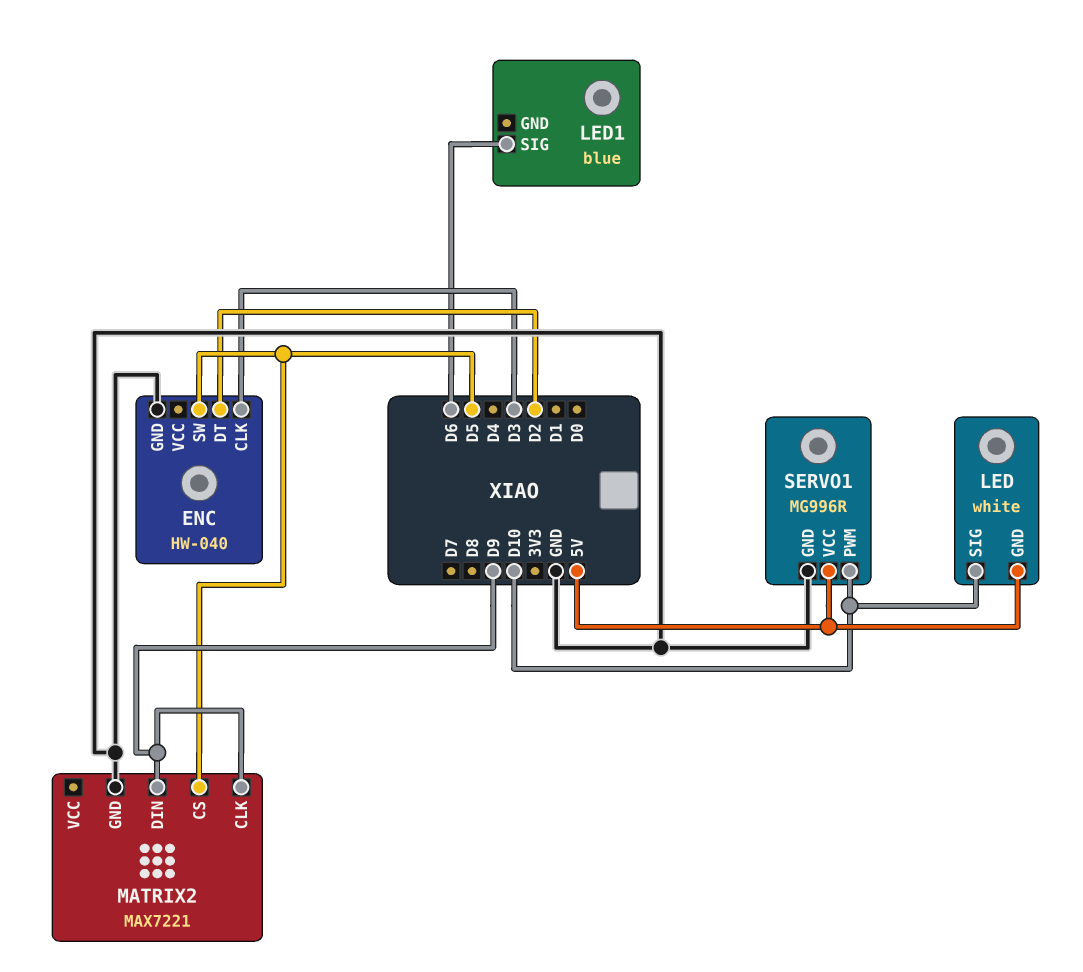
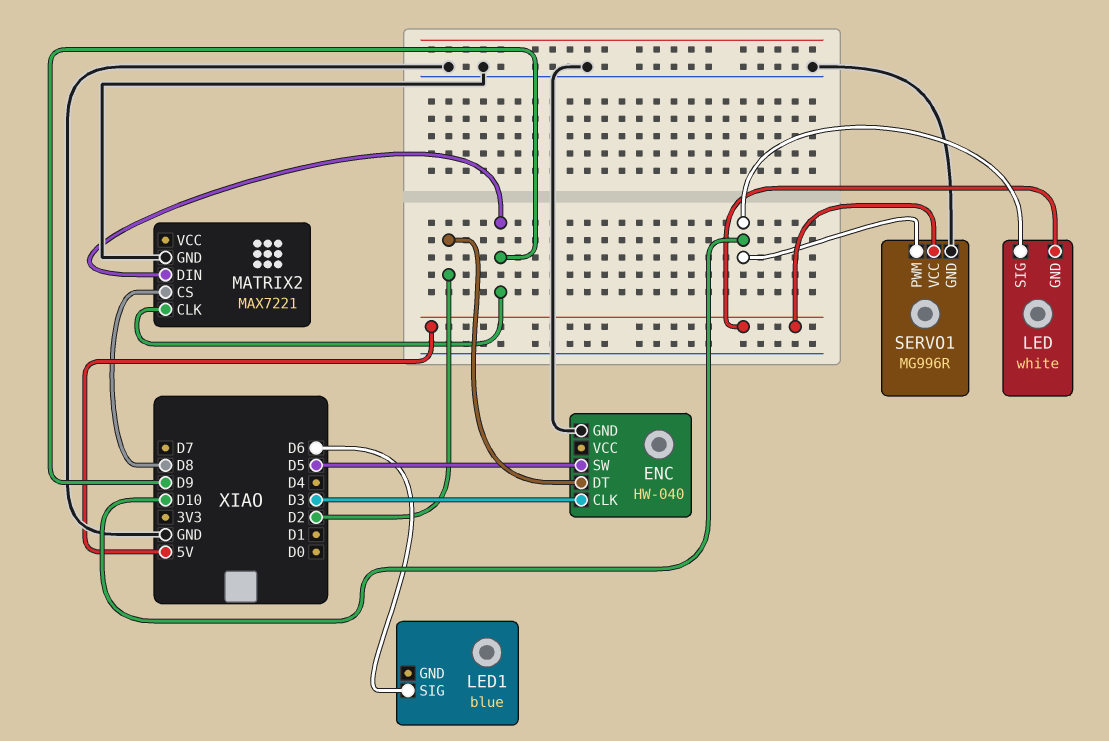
MATRIX2 pin CS: D5 -> D8

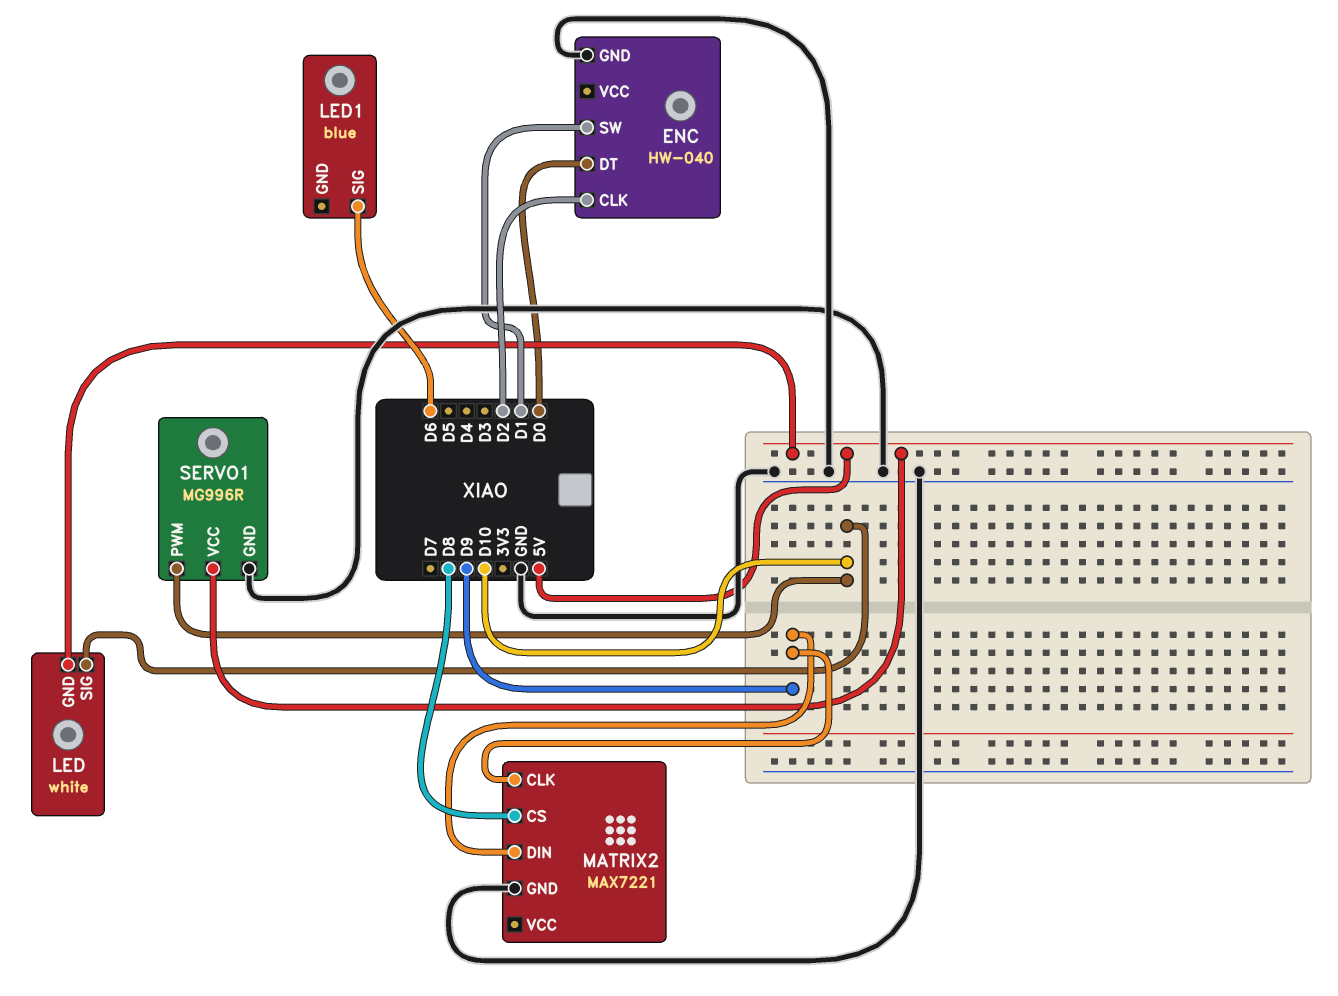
ENC pin CLK: D3 -> D2
ENC pin DT: D2 -> D0
ENC pin SW: D5 -> D1

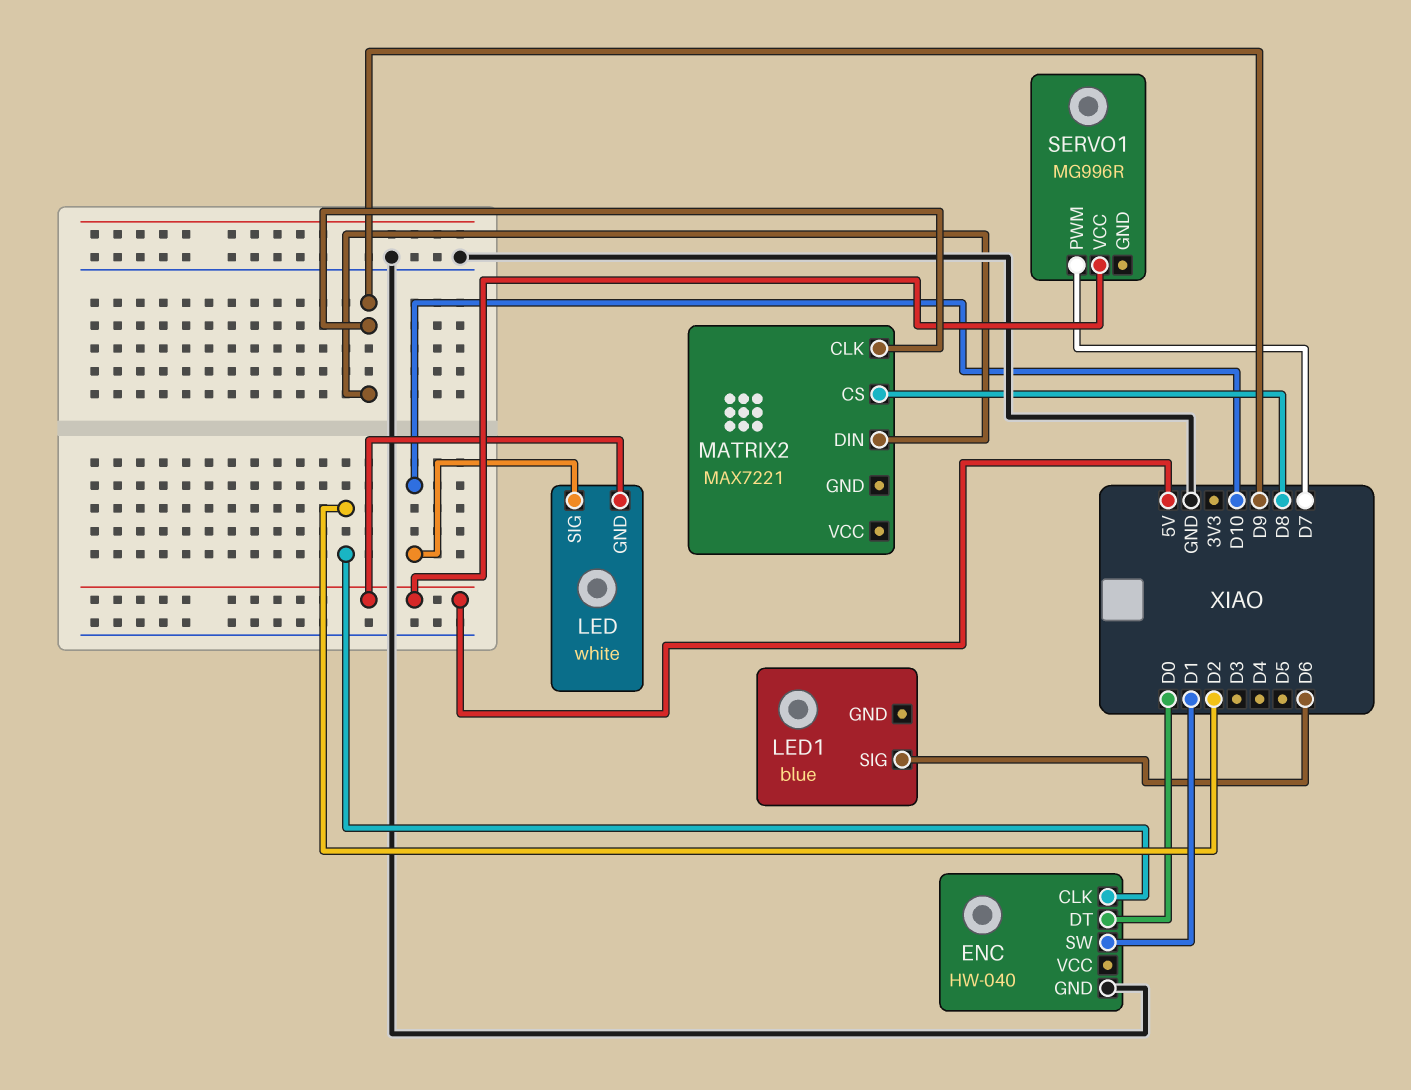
MATRIX2 pin GND: GND -> none
SERVO1 pin GND: GND -> none
SERVO1 pin PWM: D10 -> D7

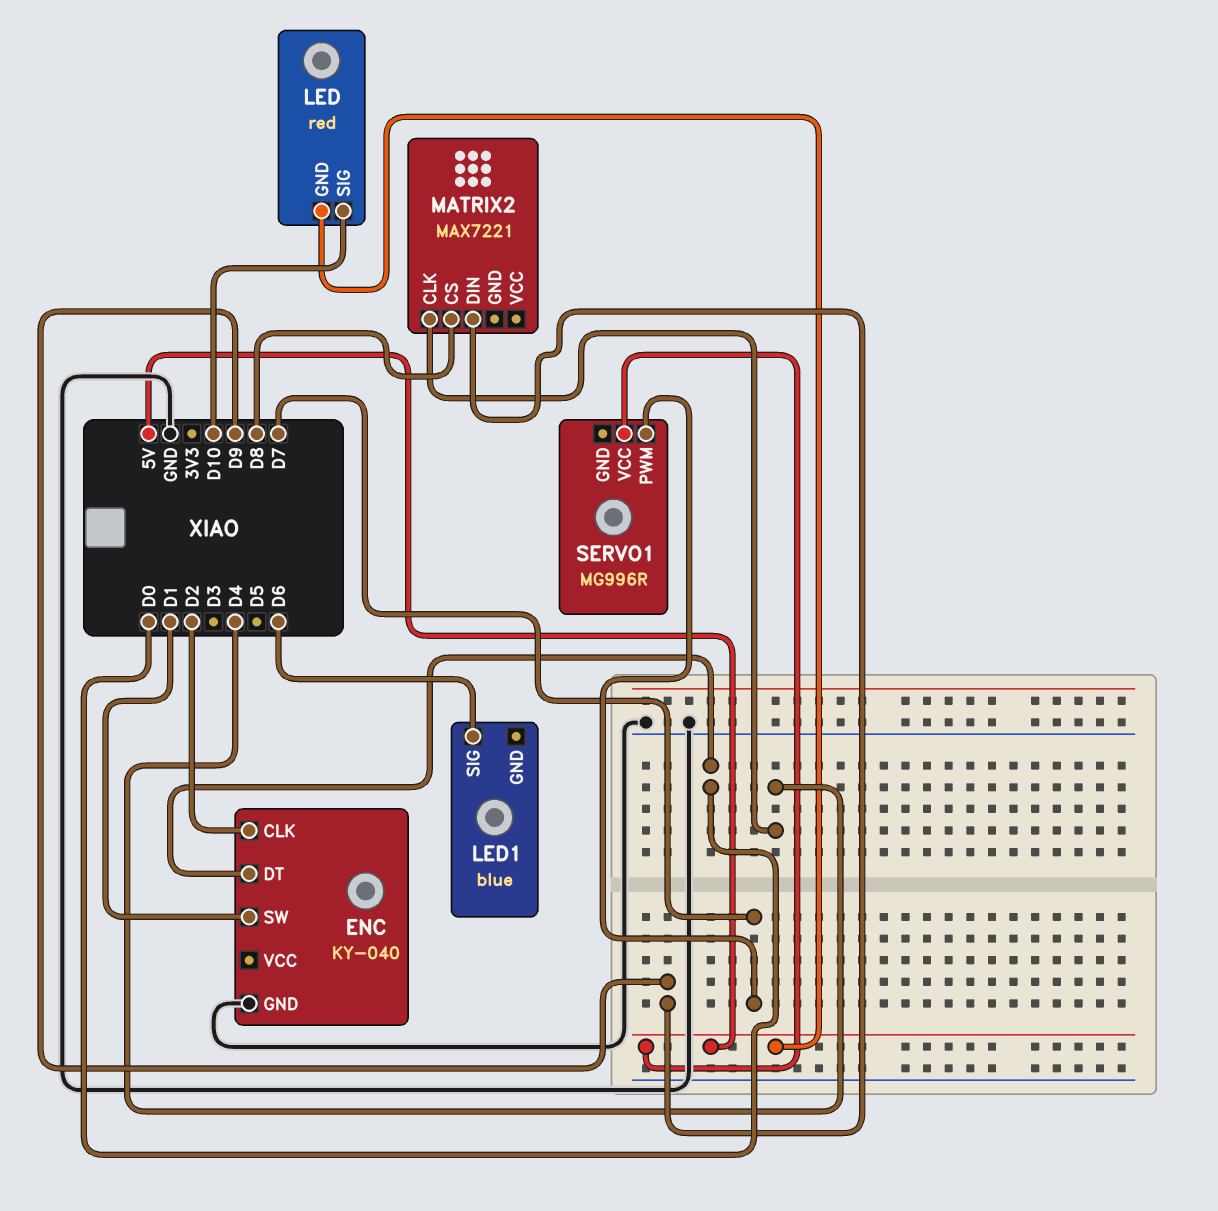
ENC: HW-040 -> KY-040
LED: white -> red
MATRIX2 pin CLK: D9 -> D4

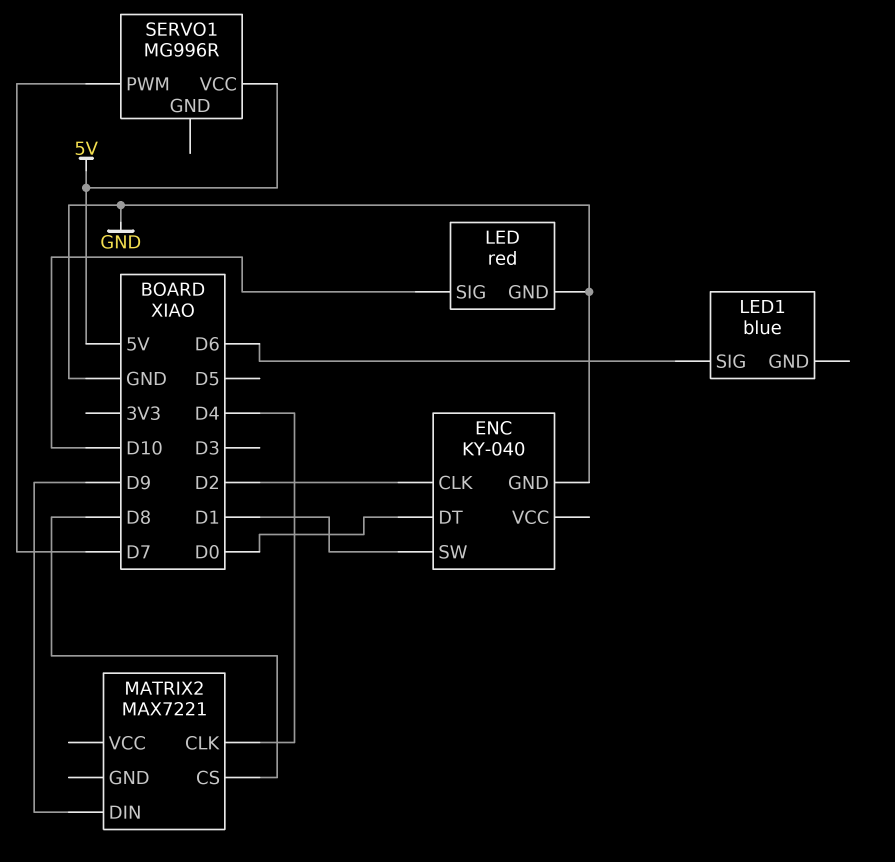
LED pin GND: 5V -> GND

